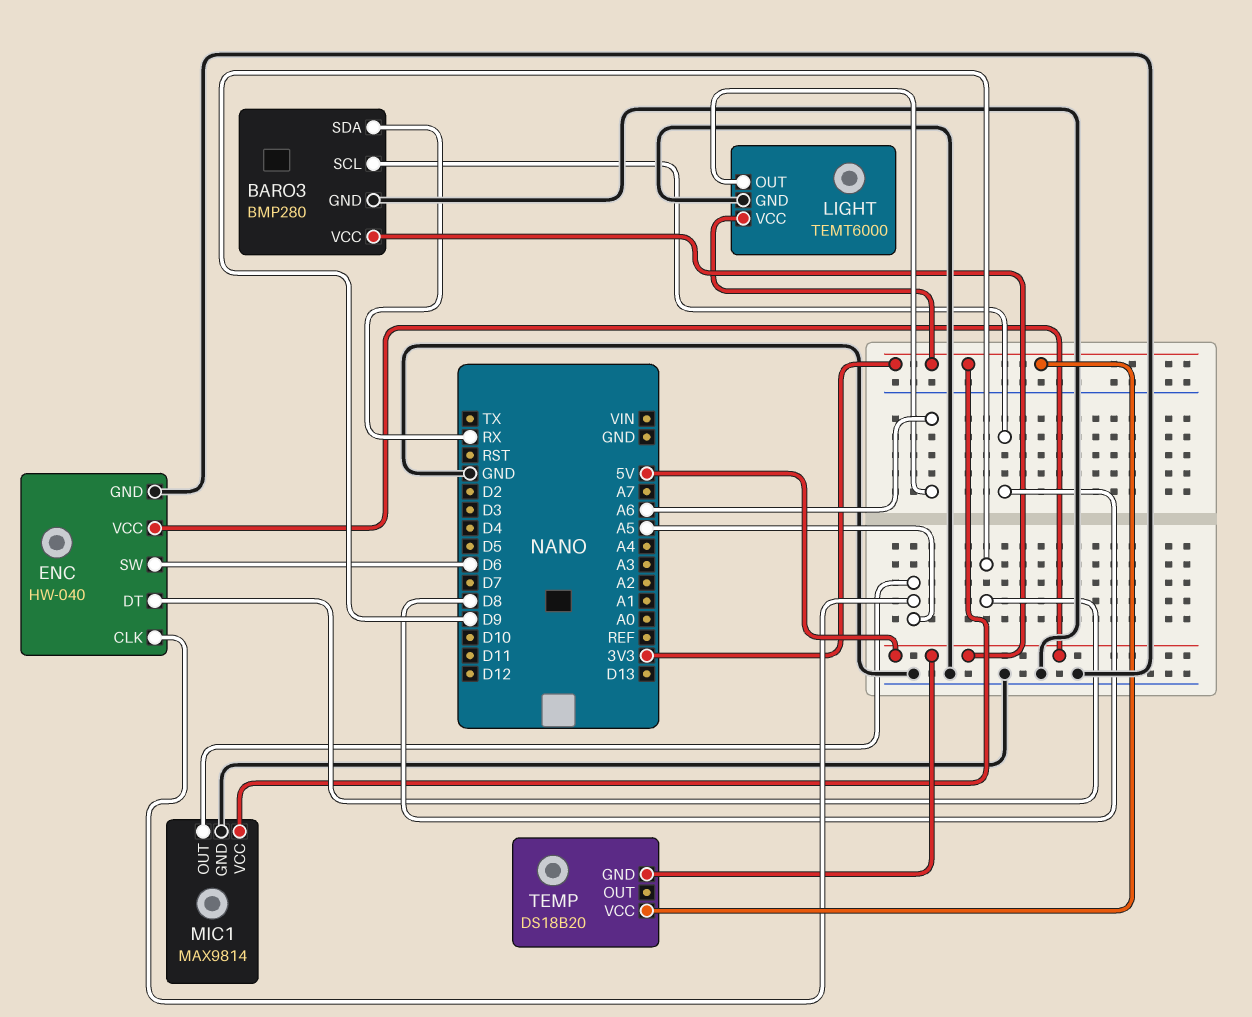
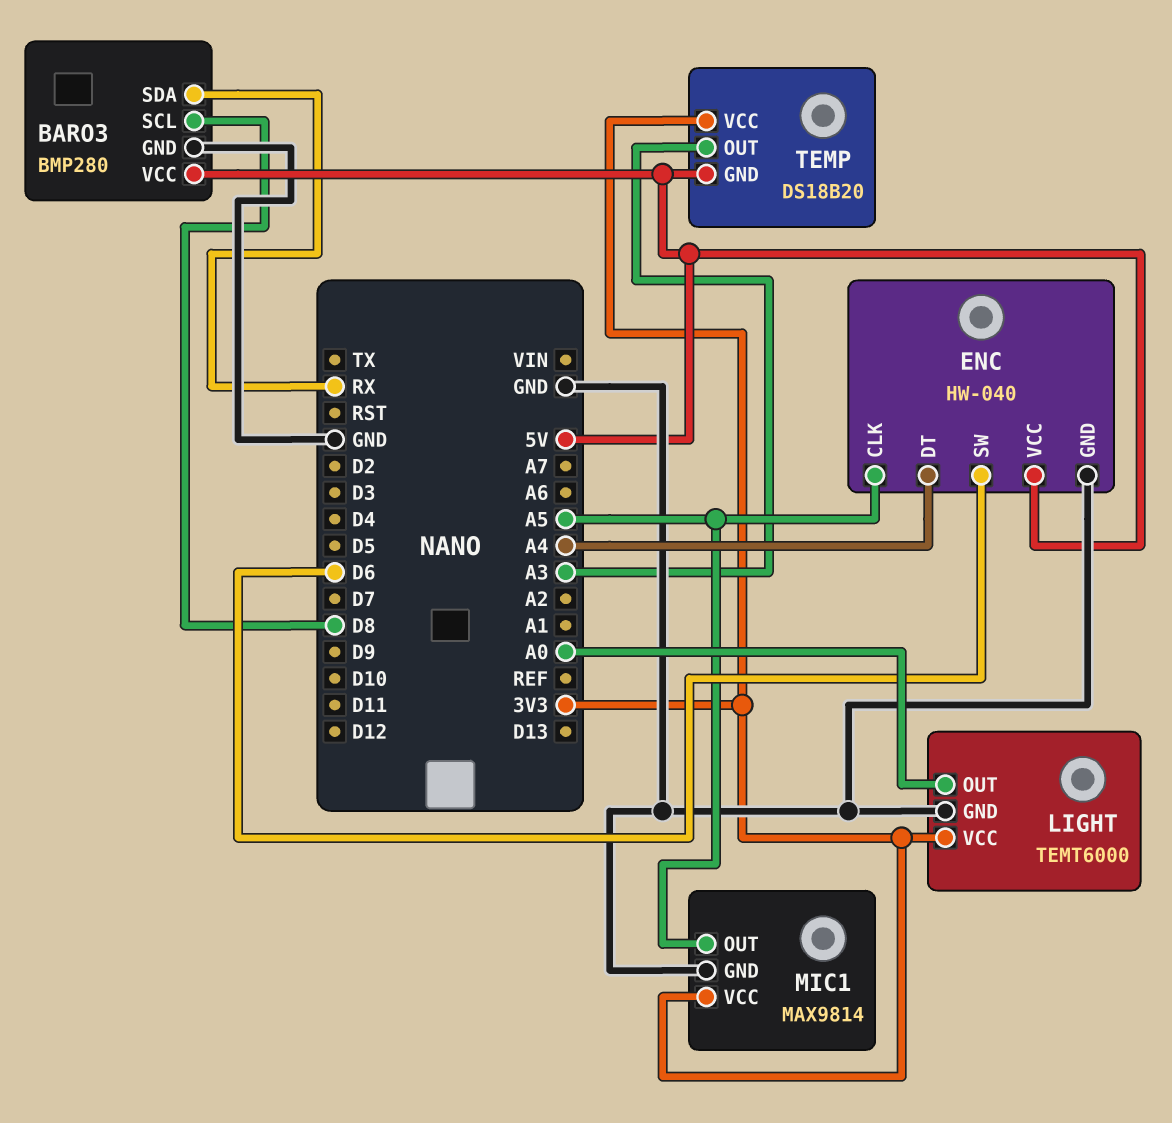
ENC pin DT: D9 -> A4
LIGHT pin OUT: A6 -> A0
TEMP pin OUT: none -> A3

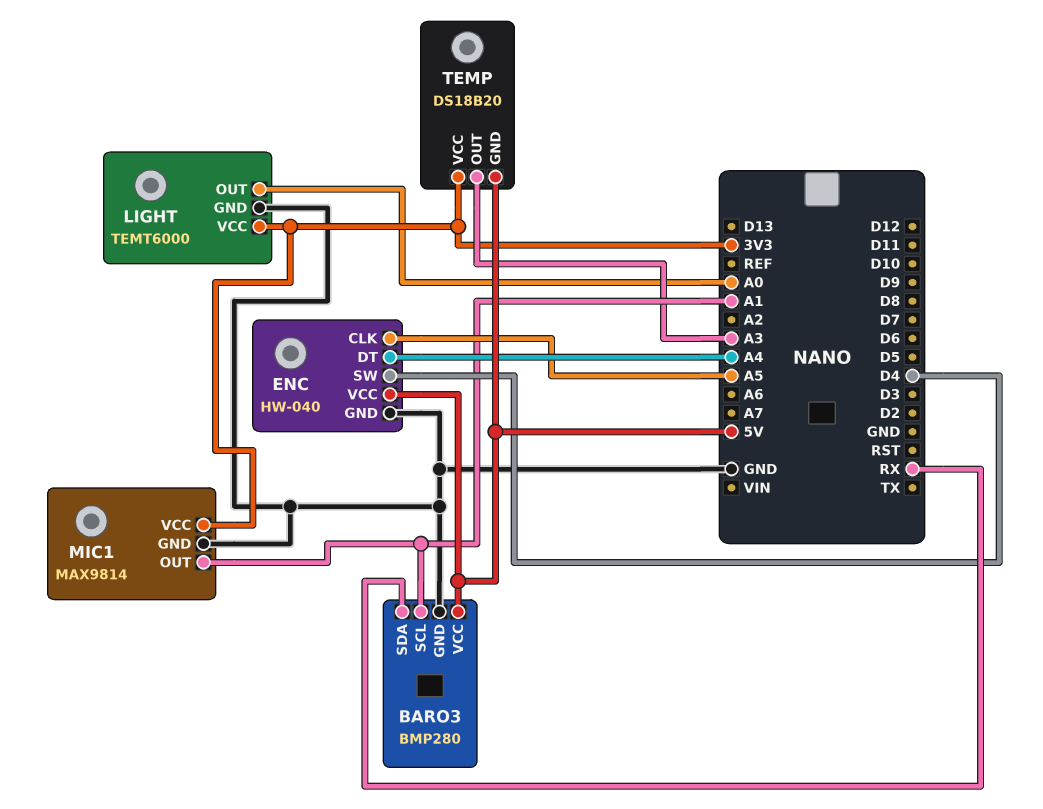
BARO3 pin SCL: D8 -> A1
ENC pin SW: D6 -> D4
MIC1 pin OUT: A5 -> A1

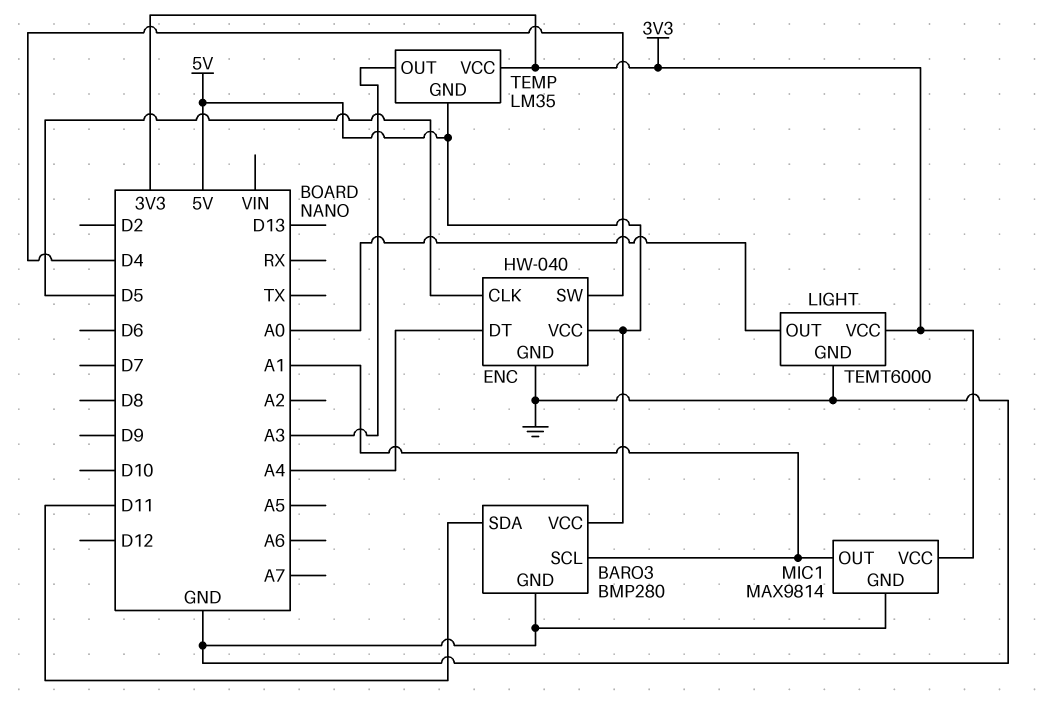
BARO3 pin SDA: RX -> D11
ENC pin CLK: A5 -> D5
TEMP: DS18B20 -> LM35

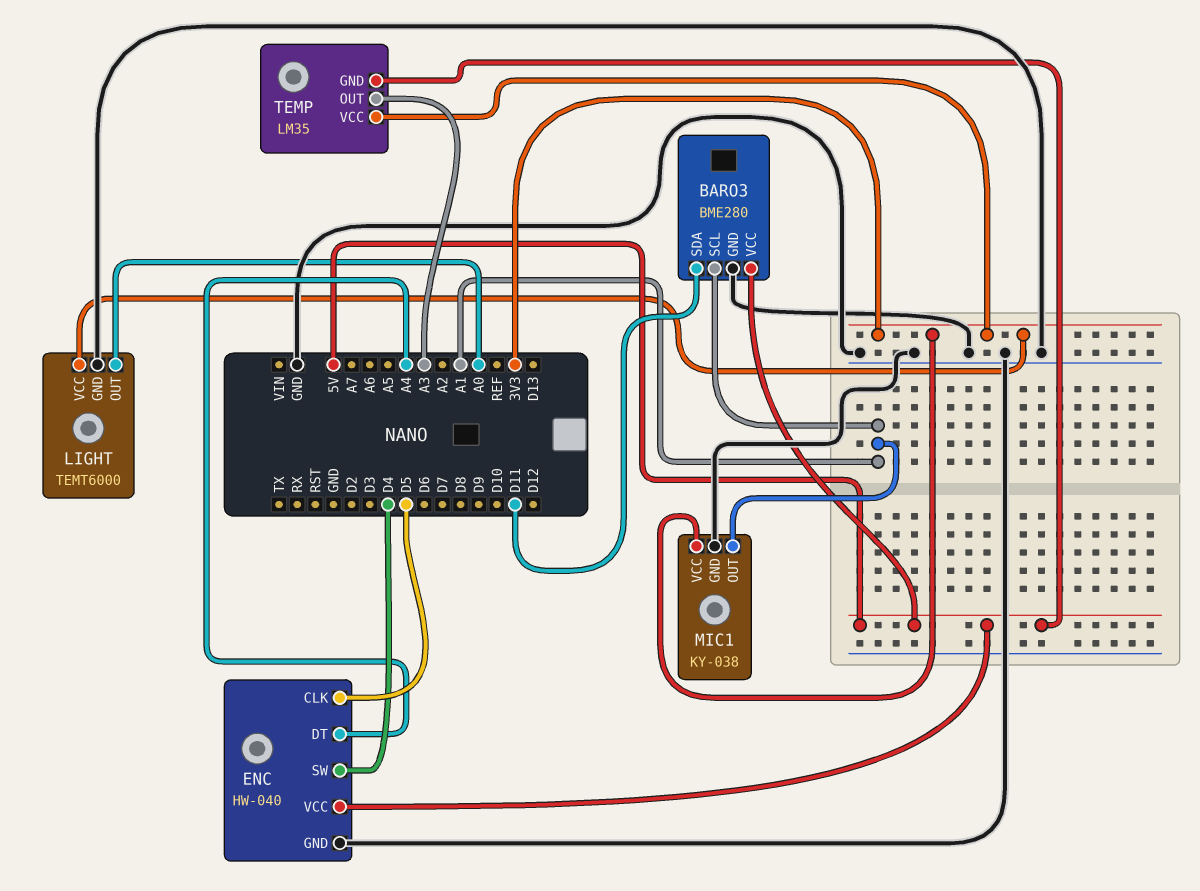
BARO3: BMP280 -> BME280
MIC1: MAX9814 -> KY-038

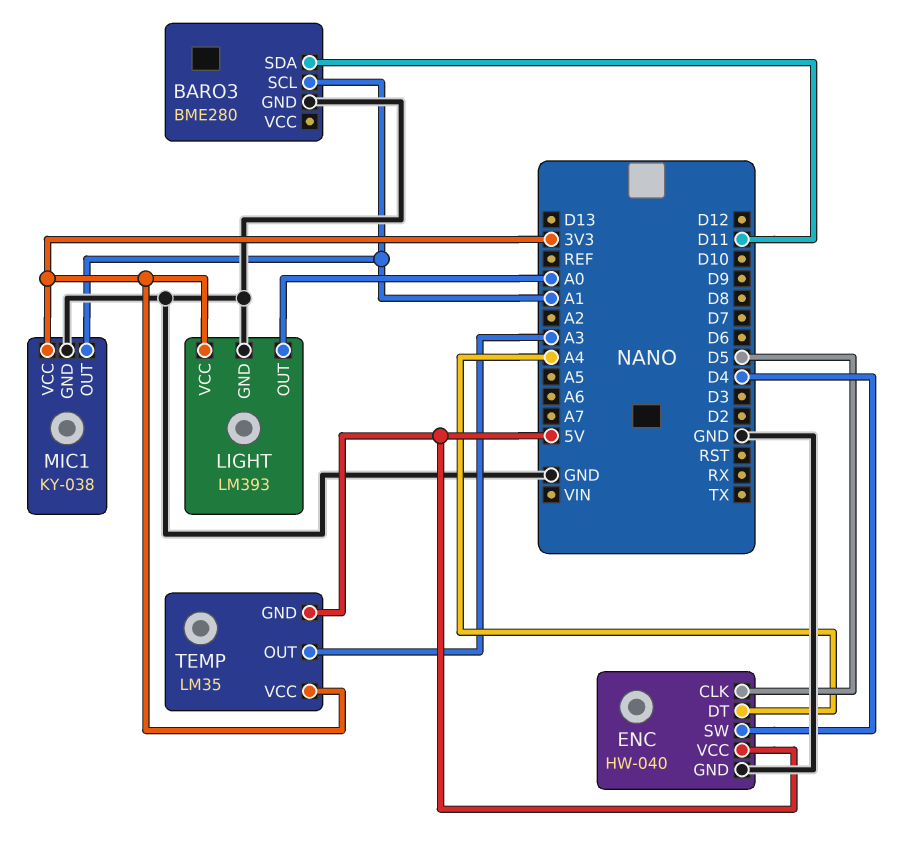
BARO3 pin VCC: 5V -> none
LIGHT: TEMT6000 -> LM393

